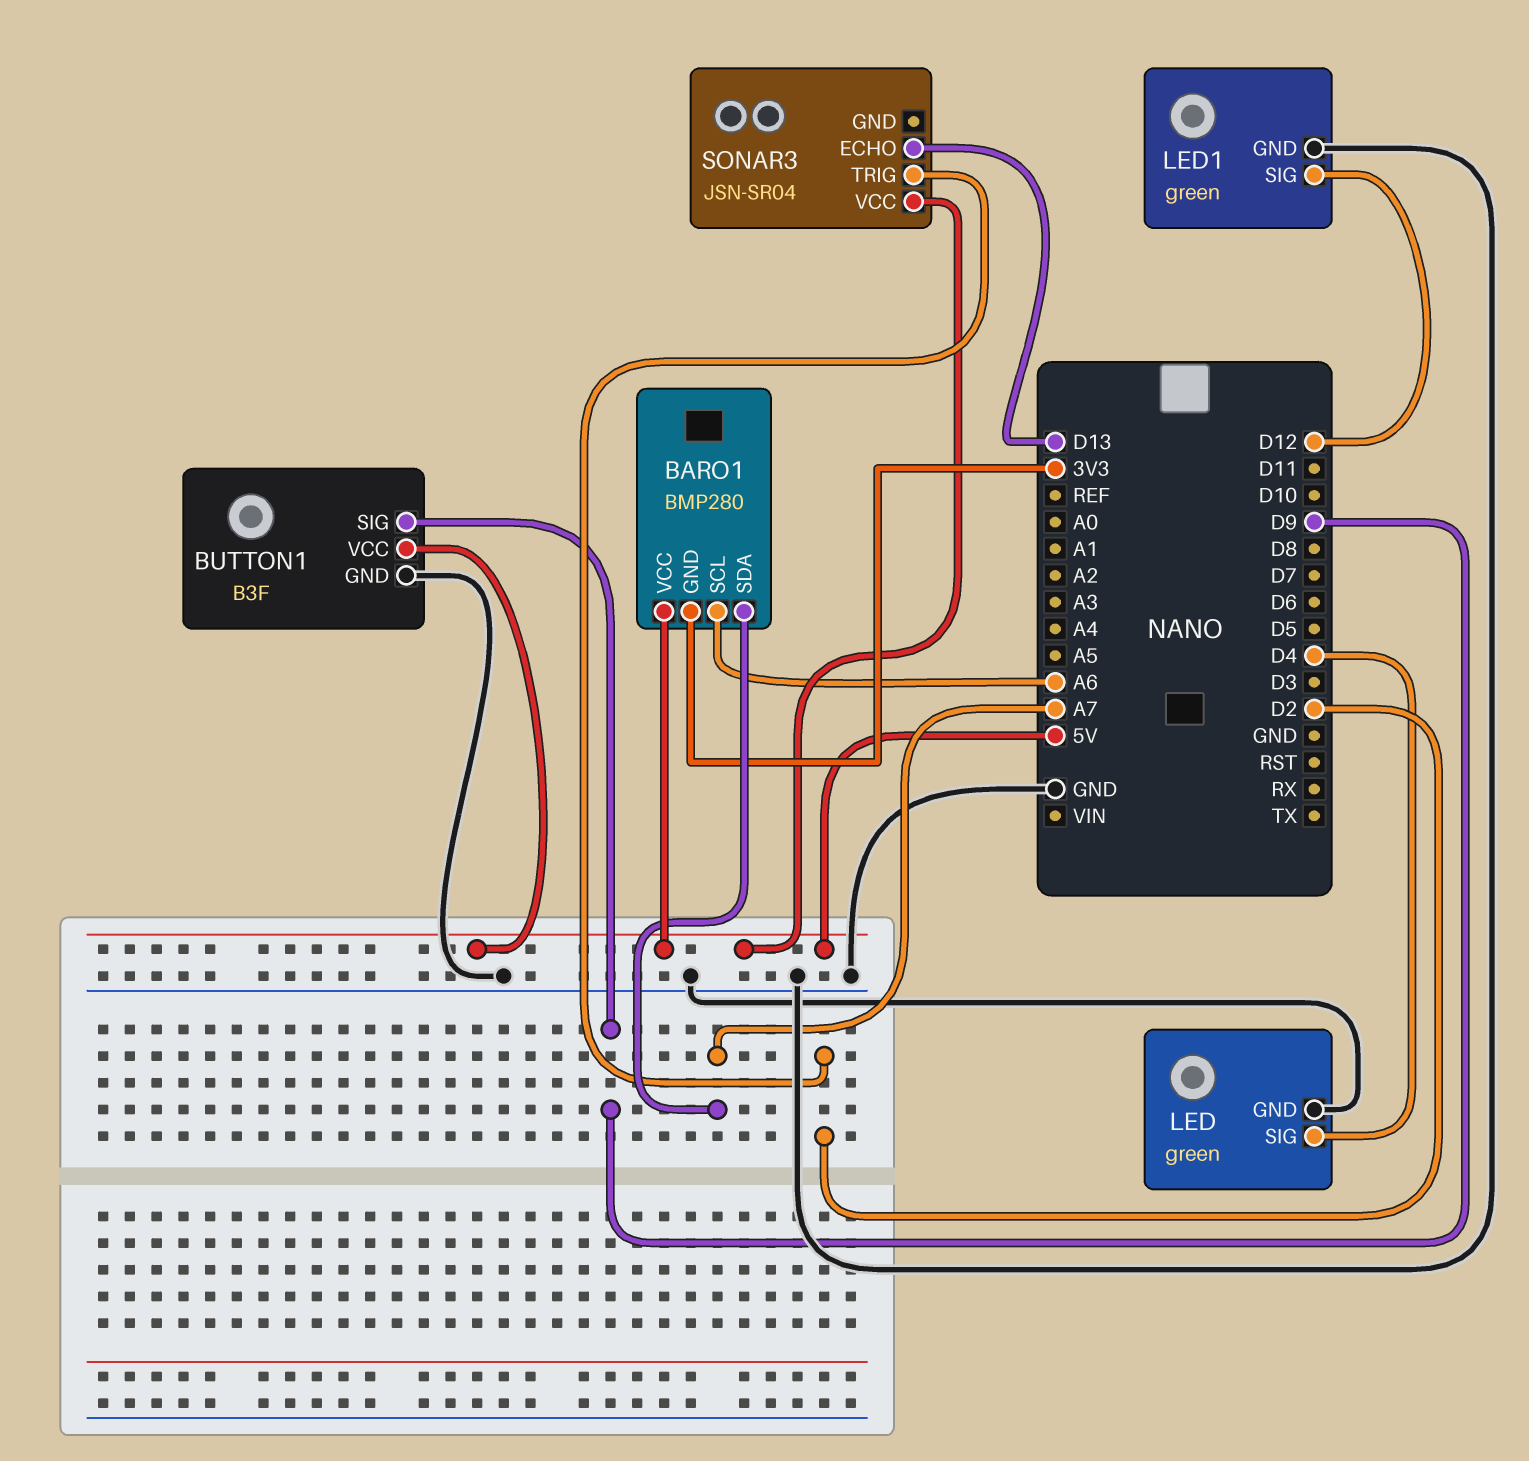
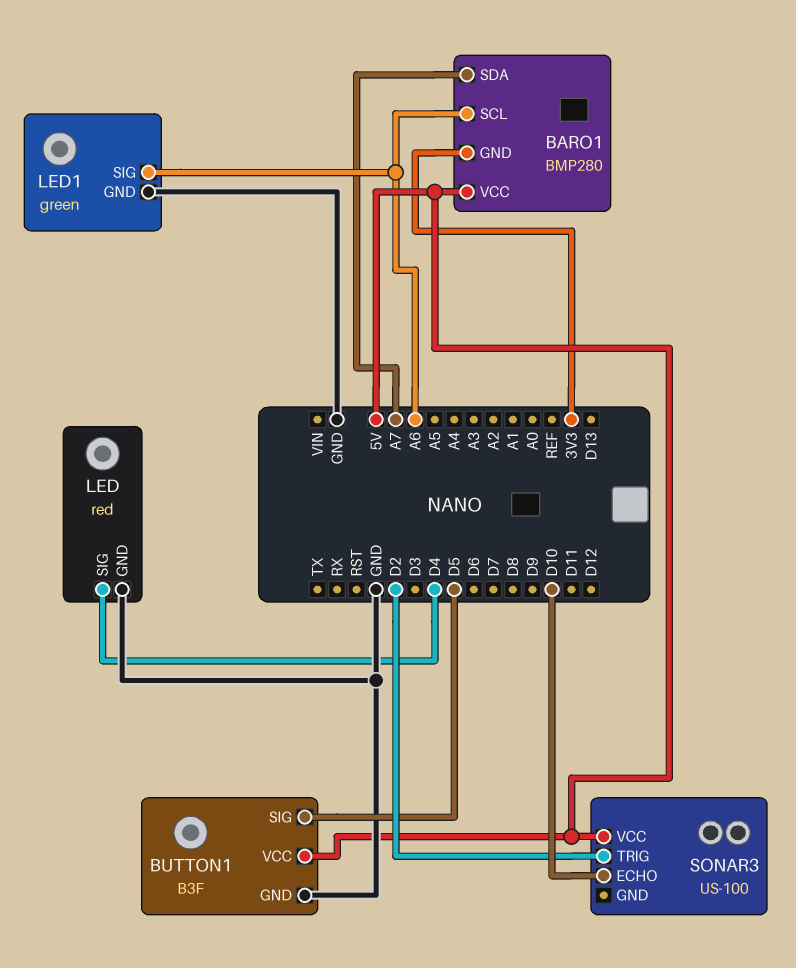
BUTTON1 pin SIG: D9 -> D5
LED: green -> red
LED1 pin SIG: D12 -> A6
SONAR3: JSN-SR04 -> US-100
SONAR3 pin ECHO: D13 -> D10

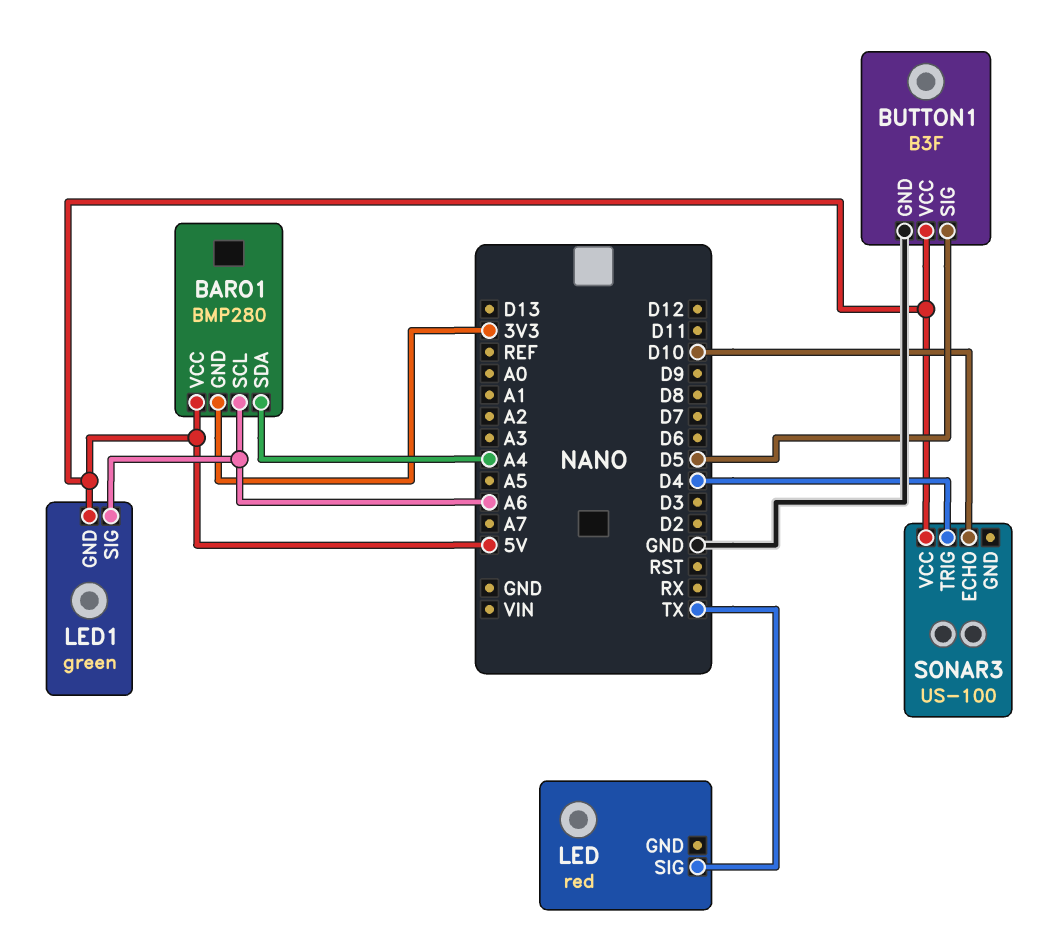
BARO1 pin SDA: A7 -> A4
LED pin GND: GND -> none
LED pin SIG: D4 -> TX
LED1 pin GND: GND -> 5V
SONAR3 pin TRIG: D2 -> D4

